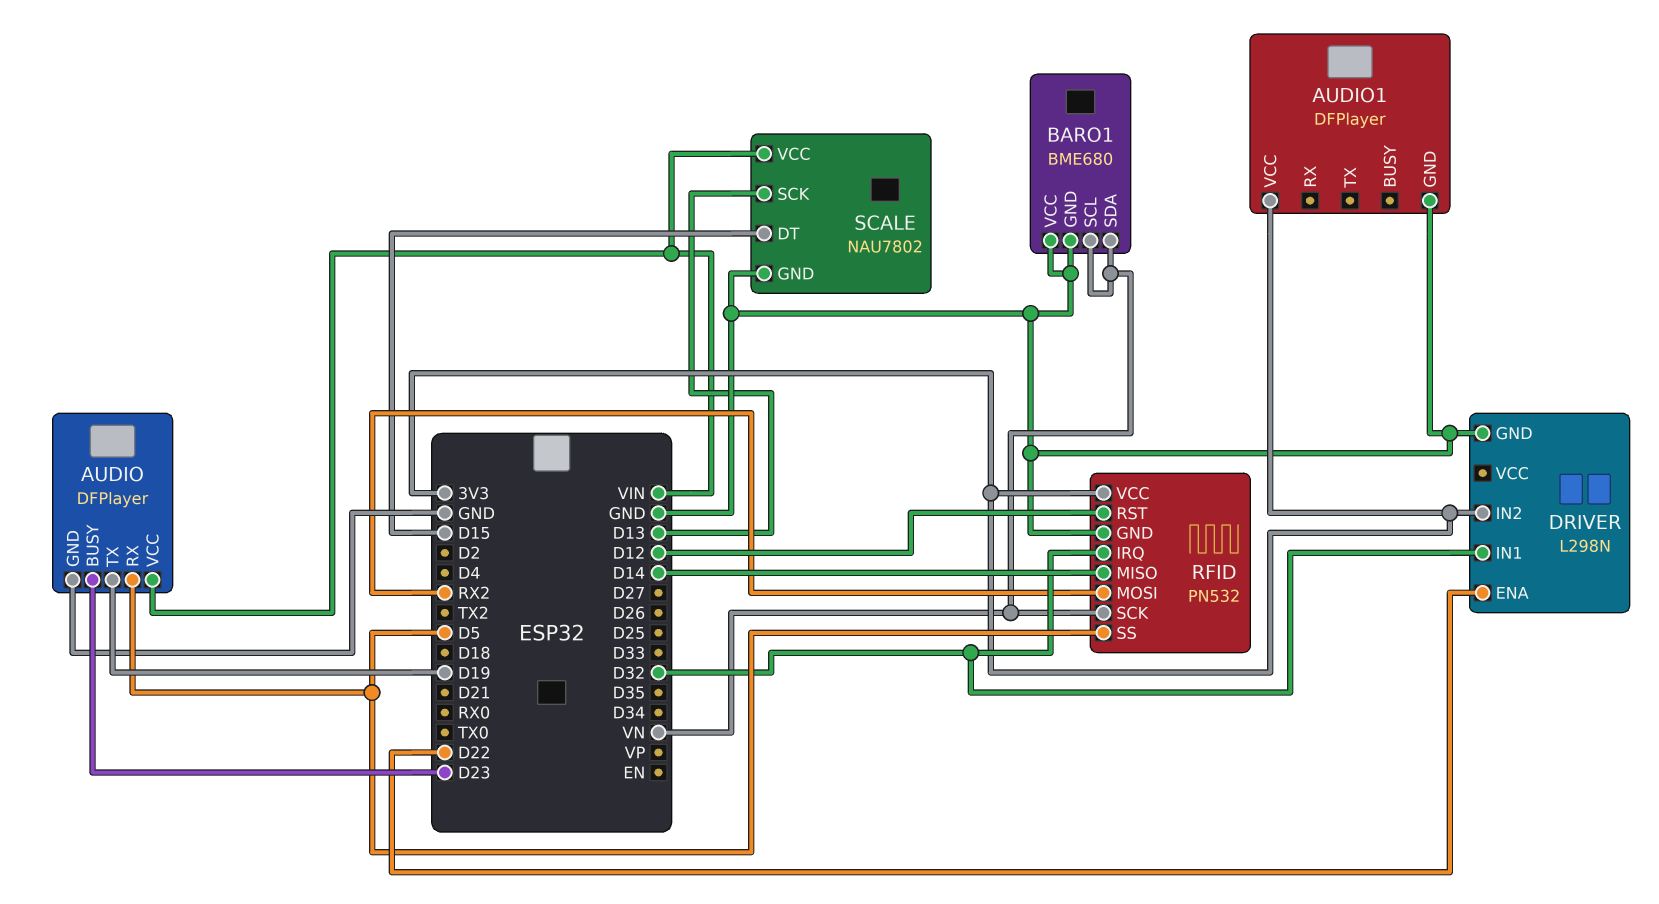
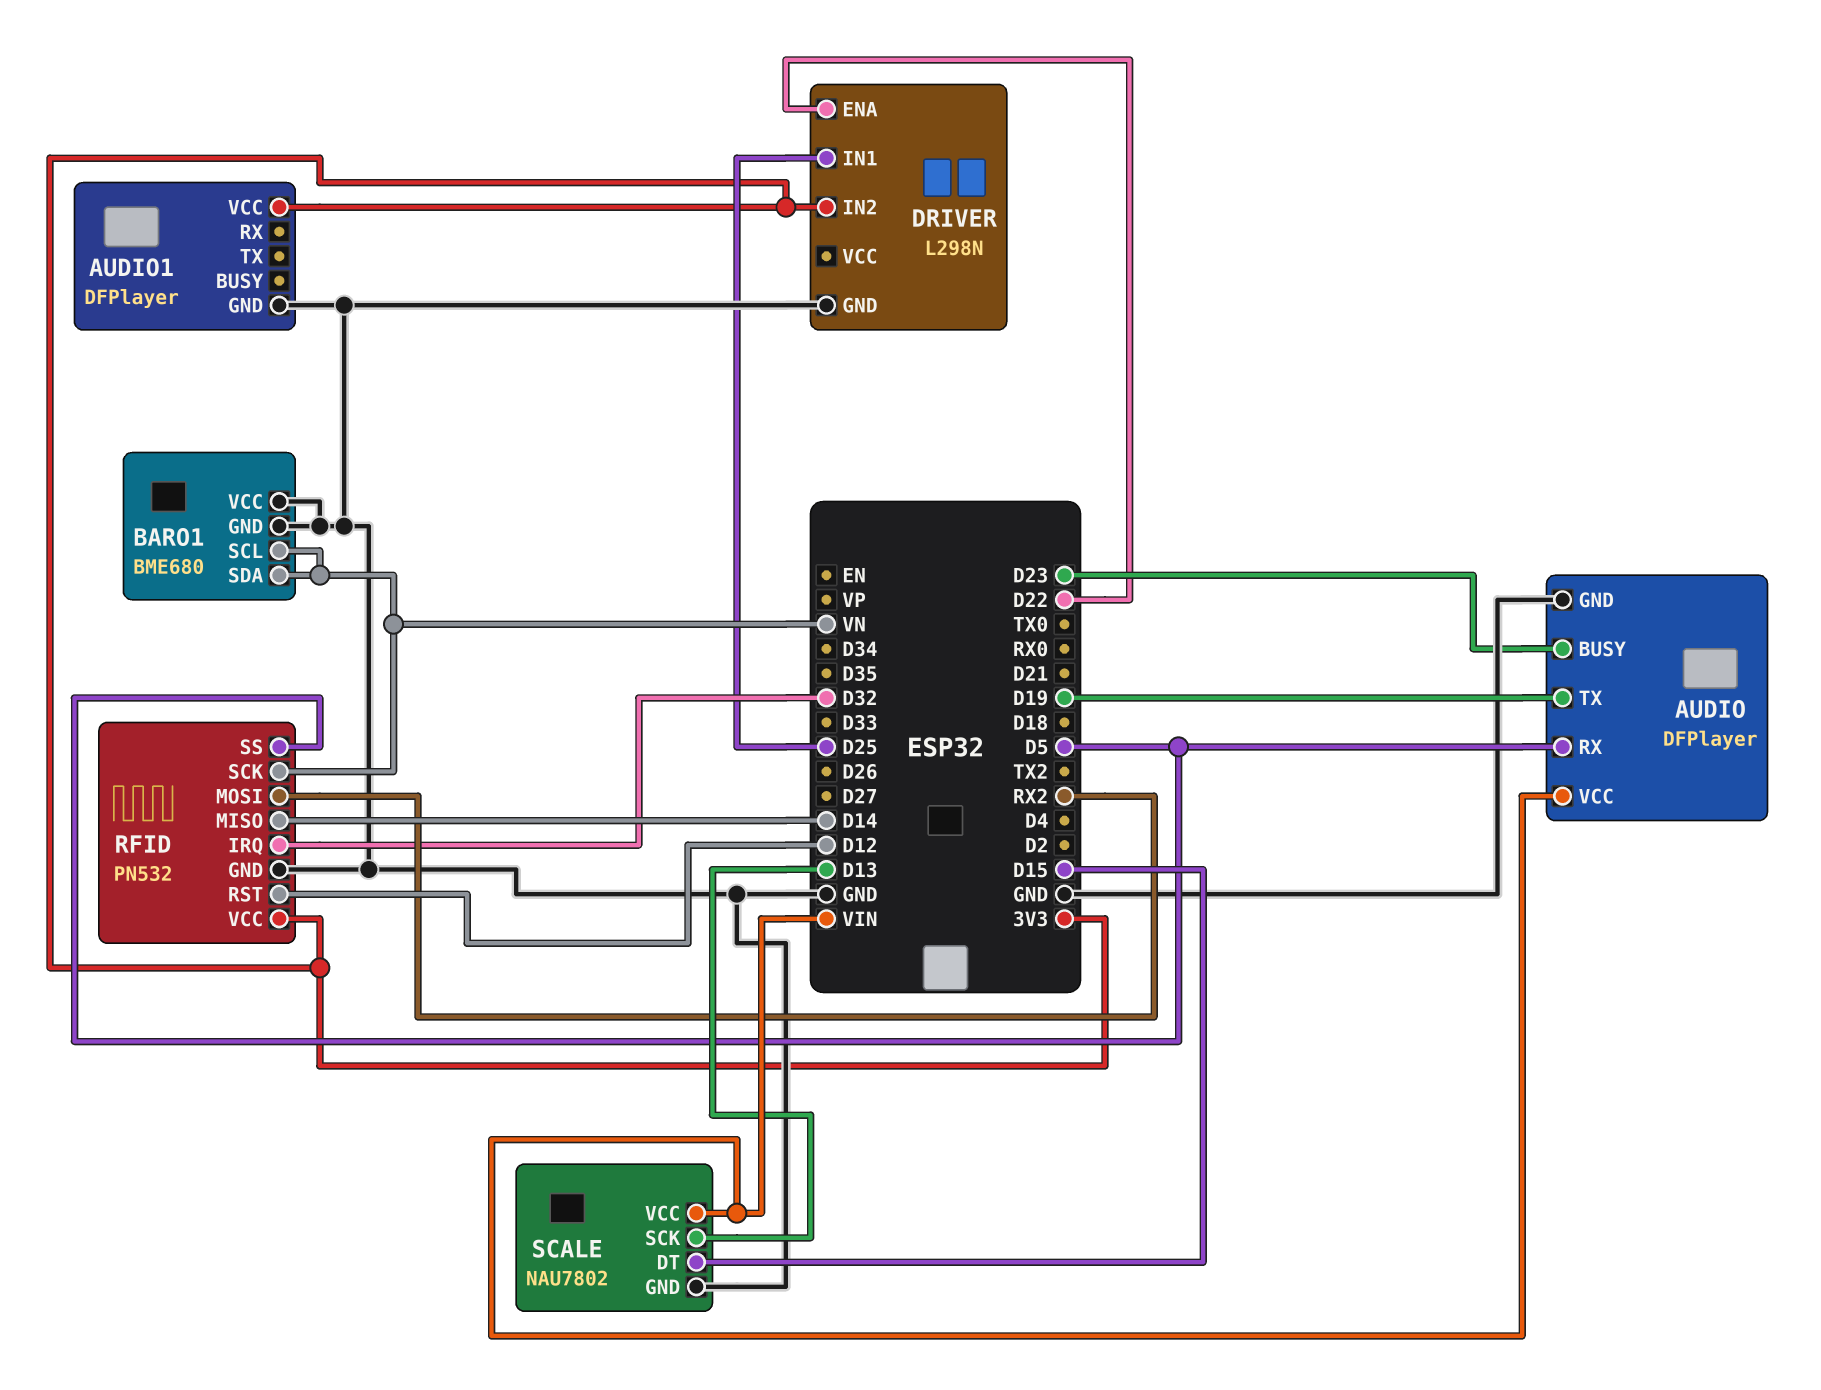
DRIVER pin IN1: D32 -> D25

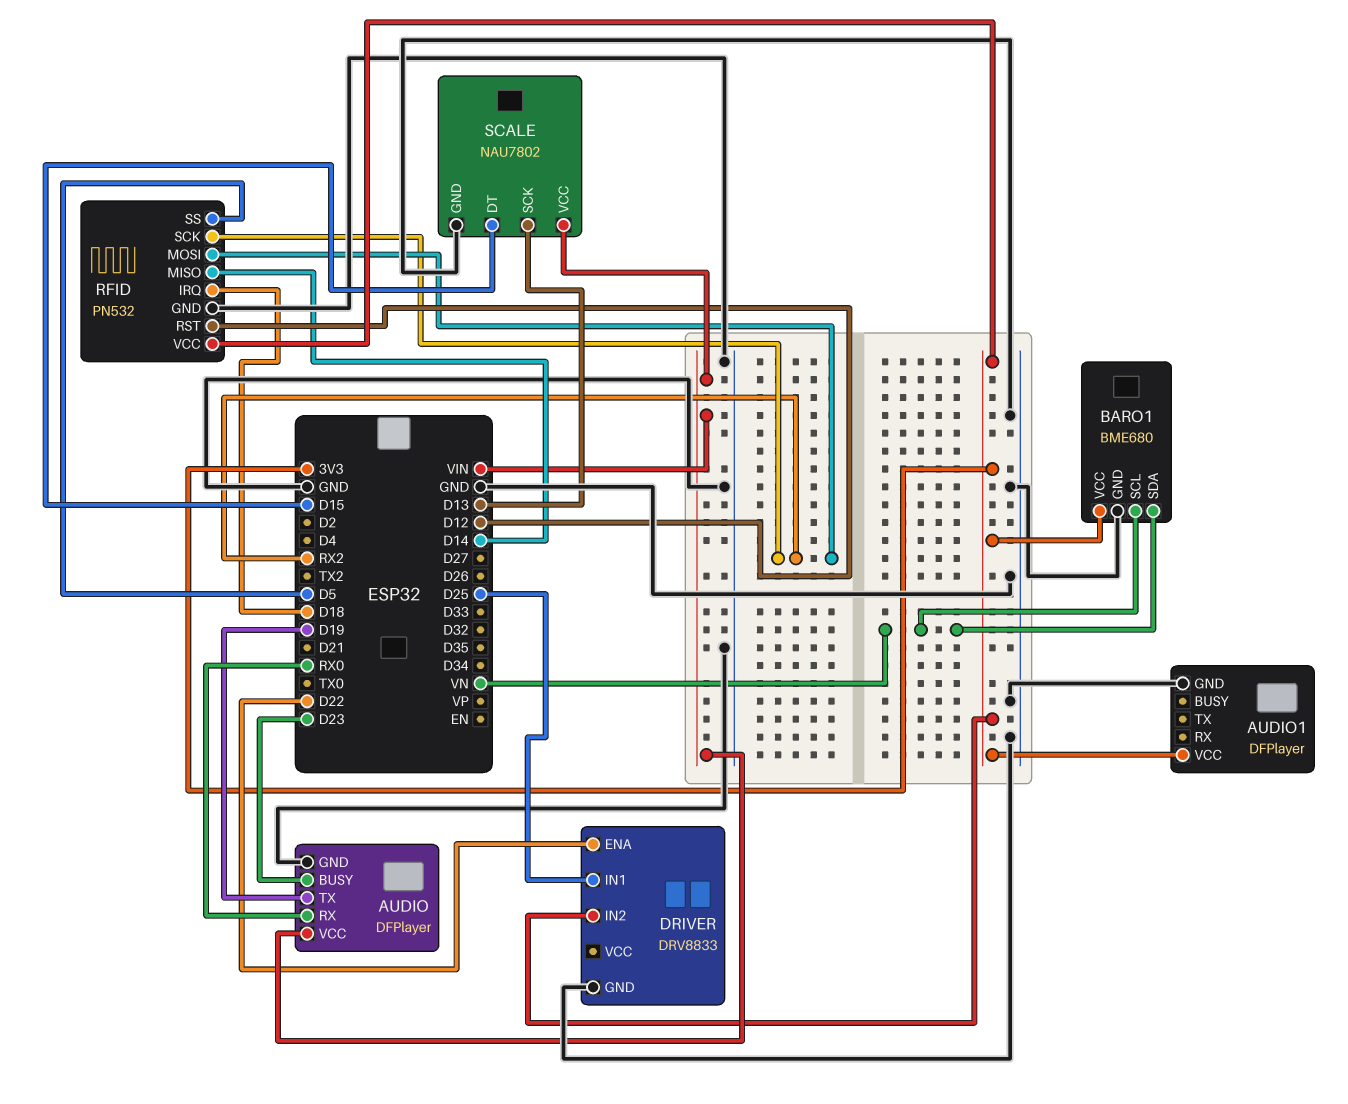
AUDIO pin RX: D5 -> RX0
BARO1 pin VCC: GND -> 3V3
DRIVER: L298N -> DRV8833
RFID pin IRQ: D32 -> D18
RFID pin SCK: VN -> RX2

